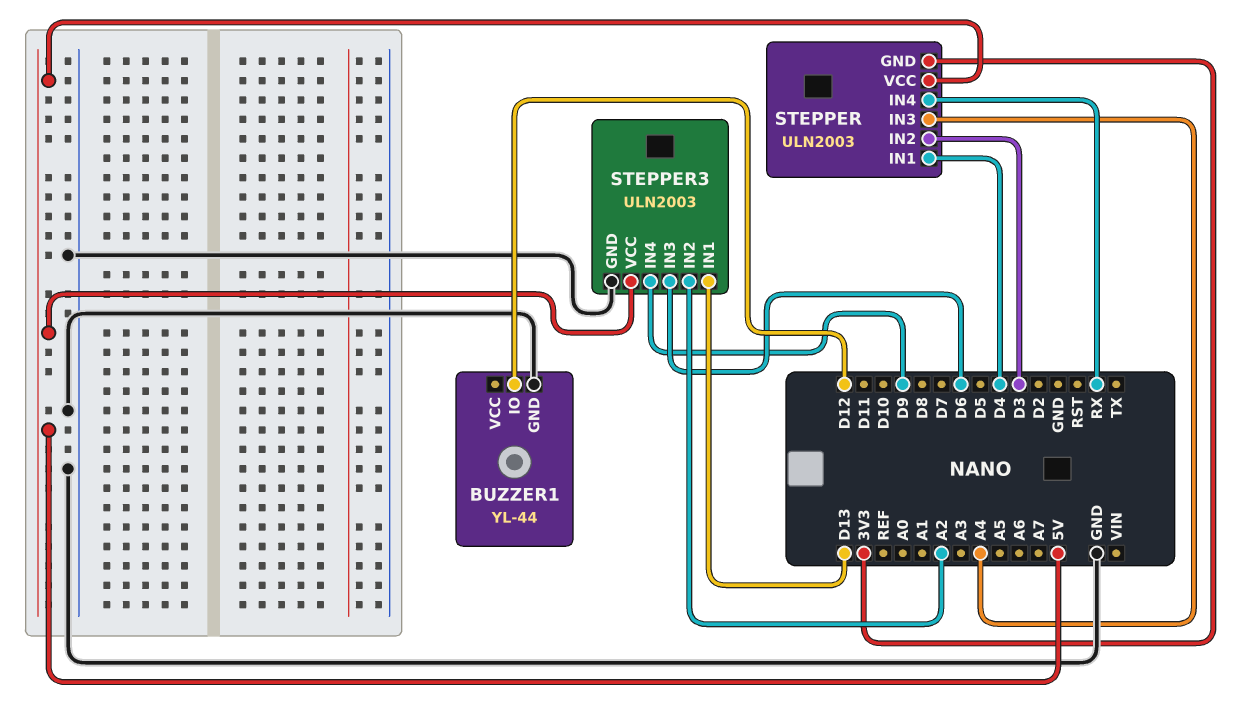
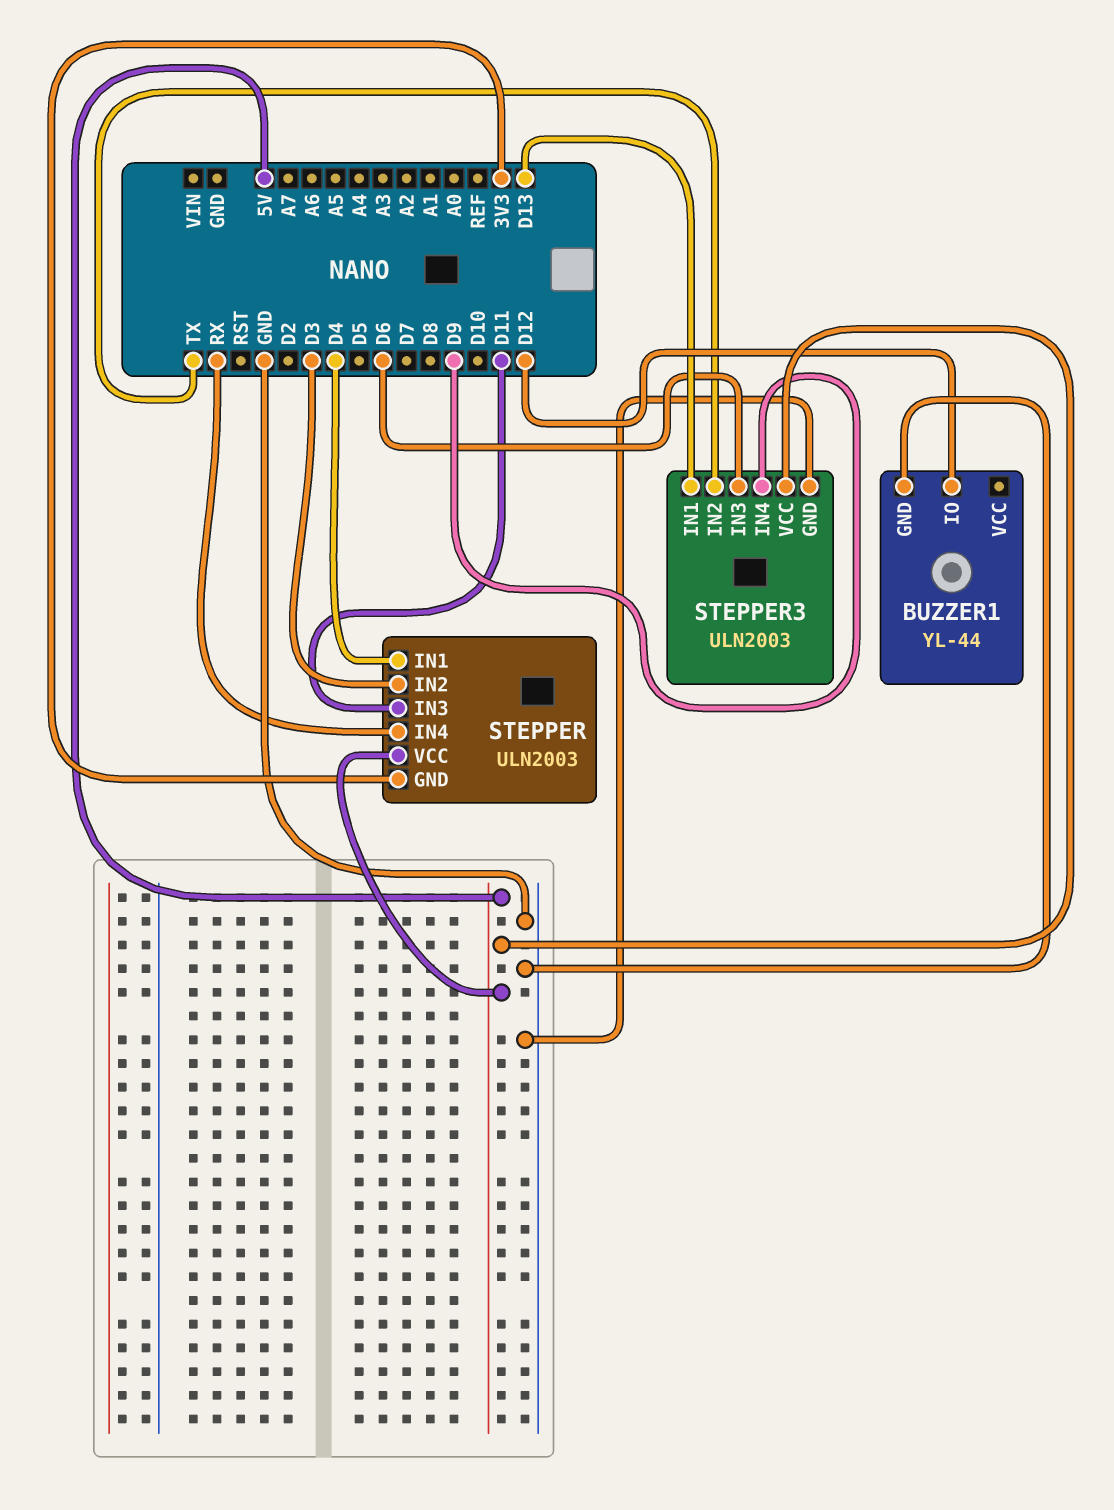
STEPPER pin IN3: A4 -> D11
STEPPER3 pin IN2: A2 -> TX

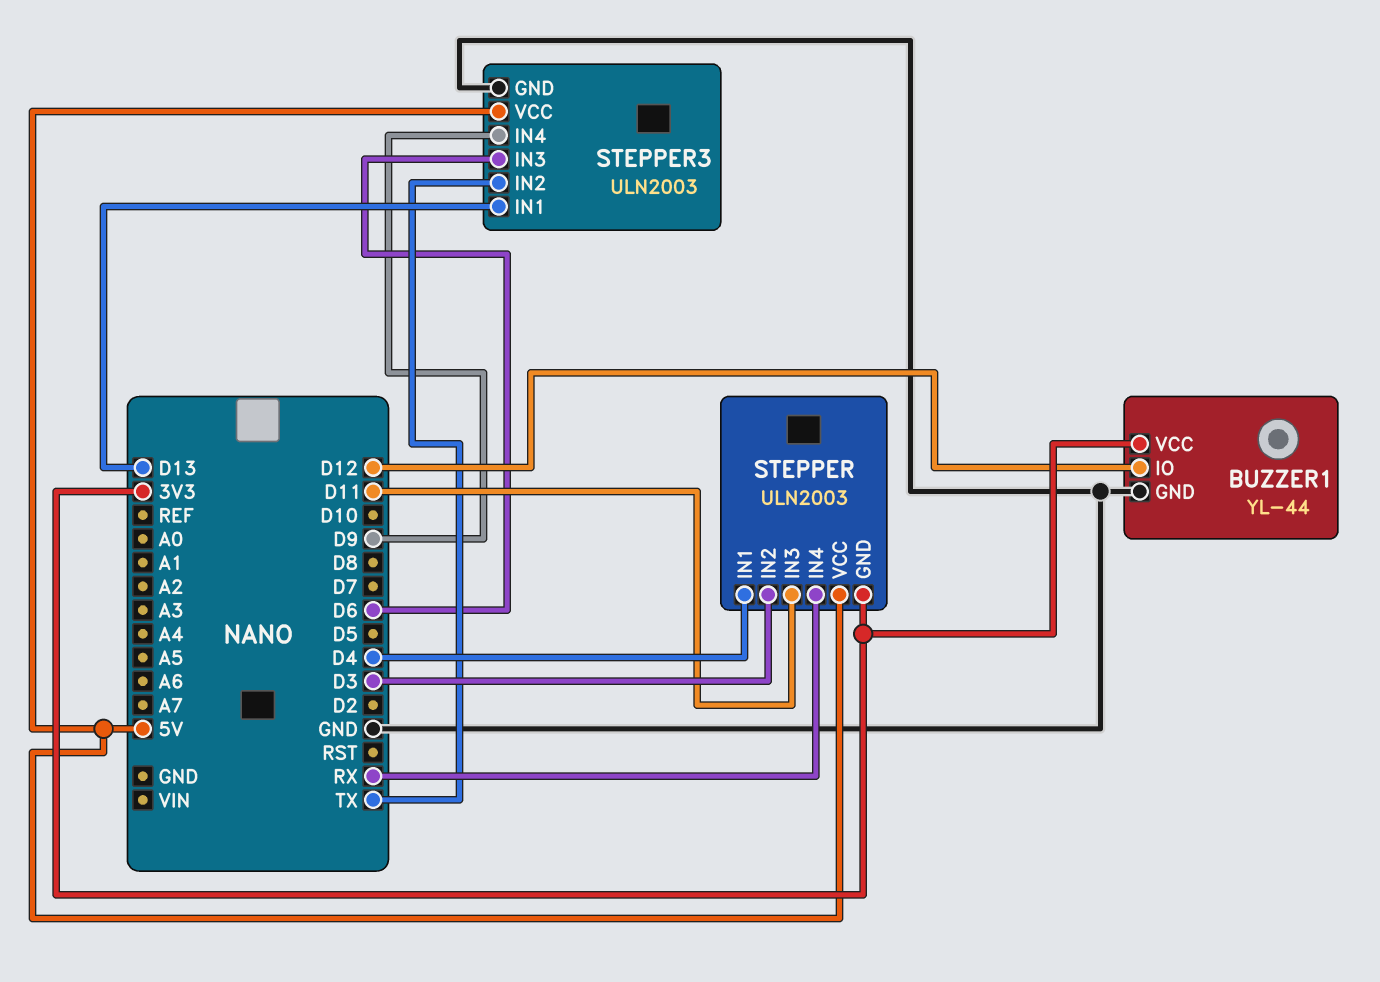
BUZZER1 pin VCC: none -> 3V3

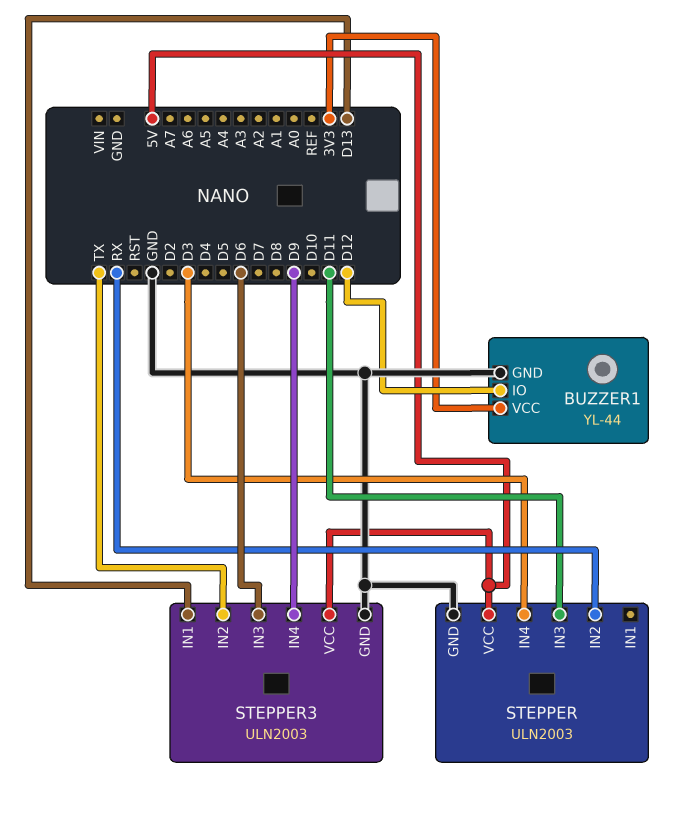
STEPPER pin GND: 3V3 -> GND
STEPPER pin IN1: D4 -> none
STEPPER pin IN2: D3 -> RX
STEPPER pin IN4: RX -> D3

